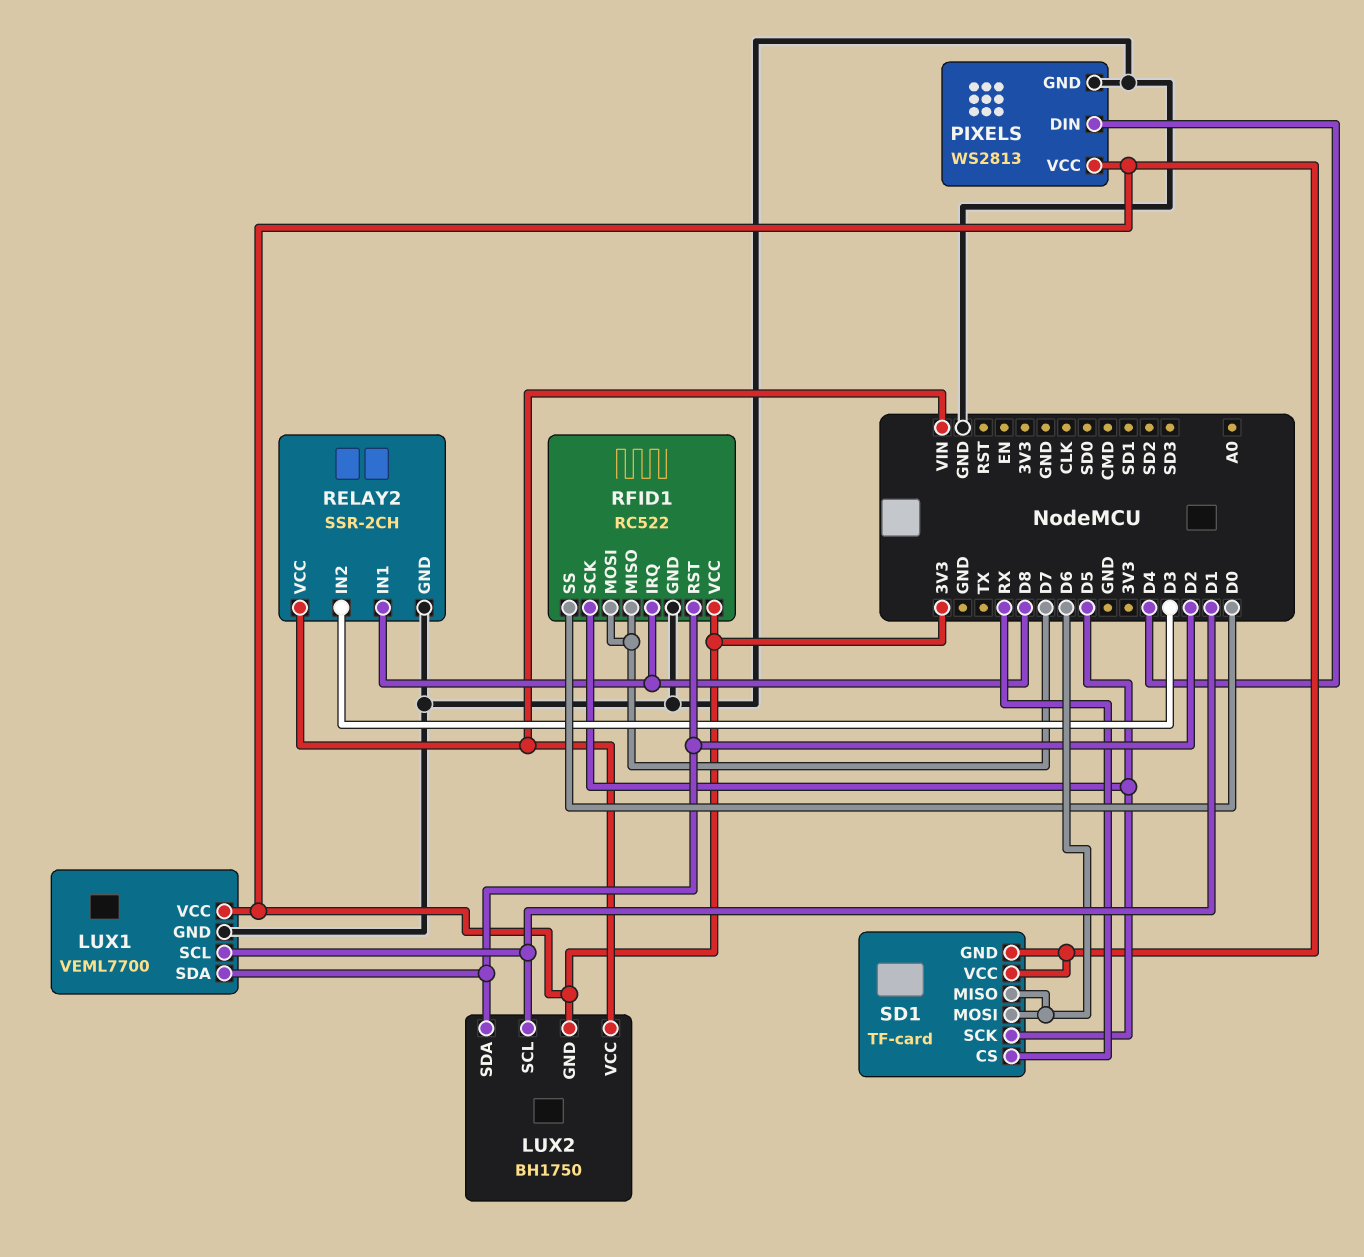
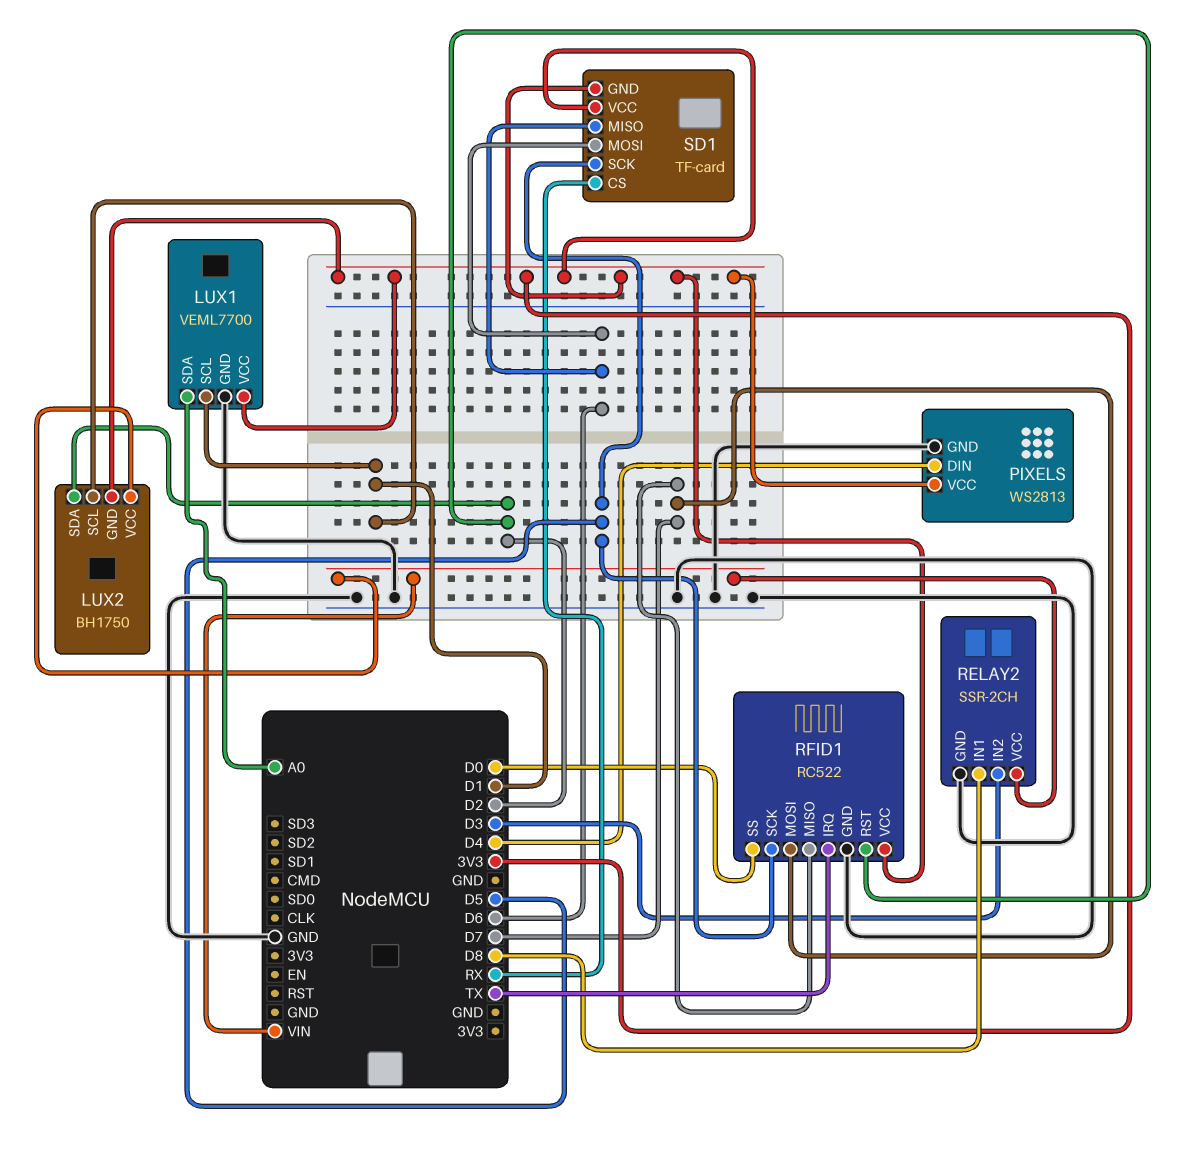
LUX1 pin SDA: D2 -> A0
RFID1 pin IRQ: D8 -> TX

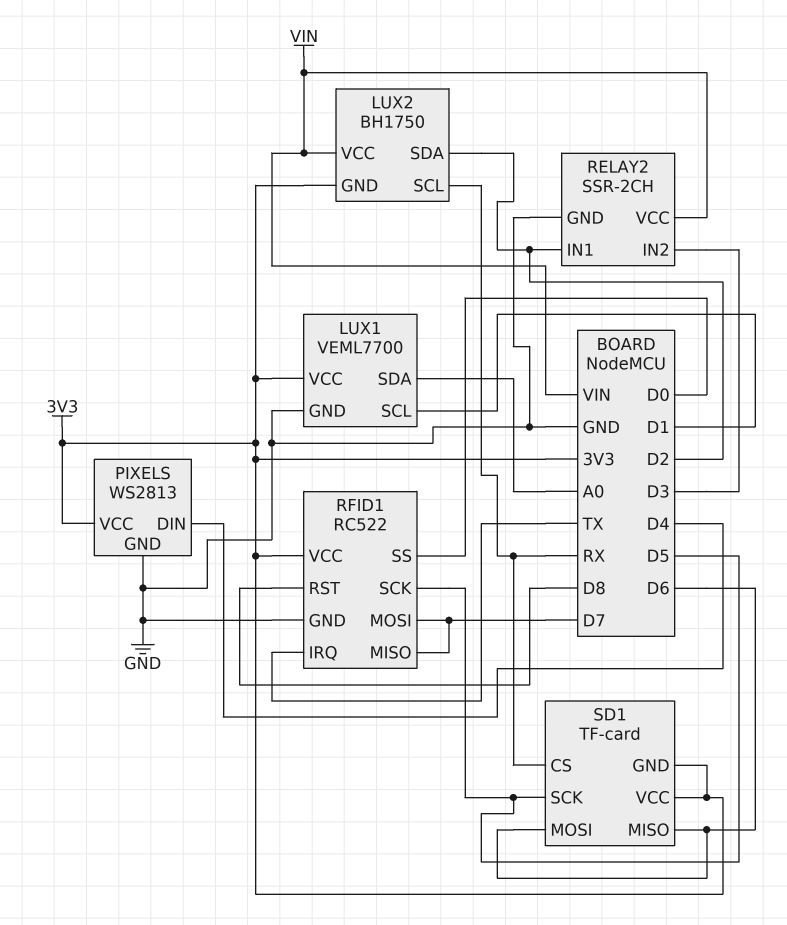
LUX2 pin SCL: D1 -> RX
RELAY2 pin IN1: D8 -> D2
RFID1 pin RST: D2 -> D8

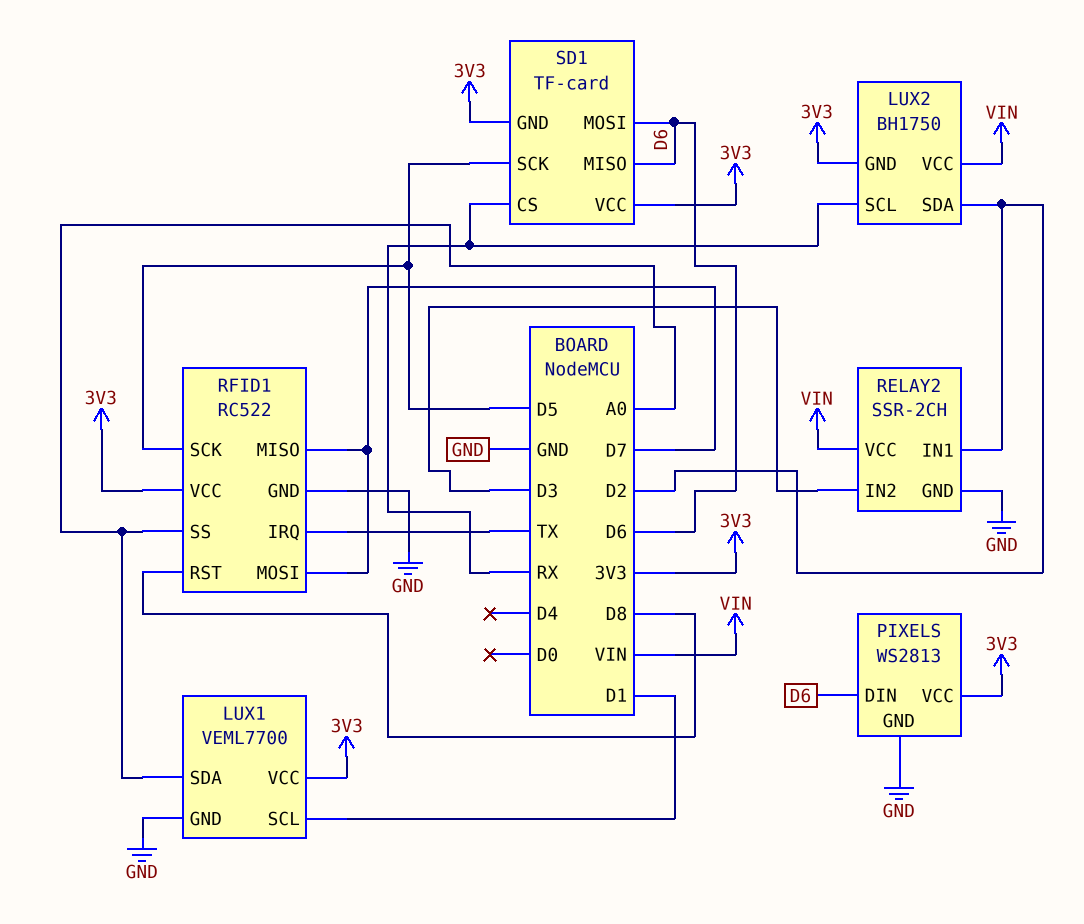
PIXELS pin DIN: D4 -> D6
RFID1 pin SS: D0 -> A0

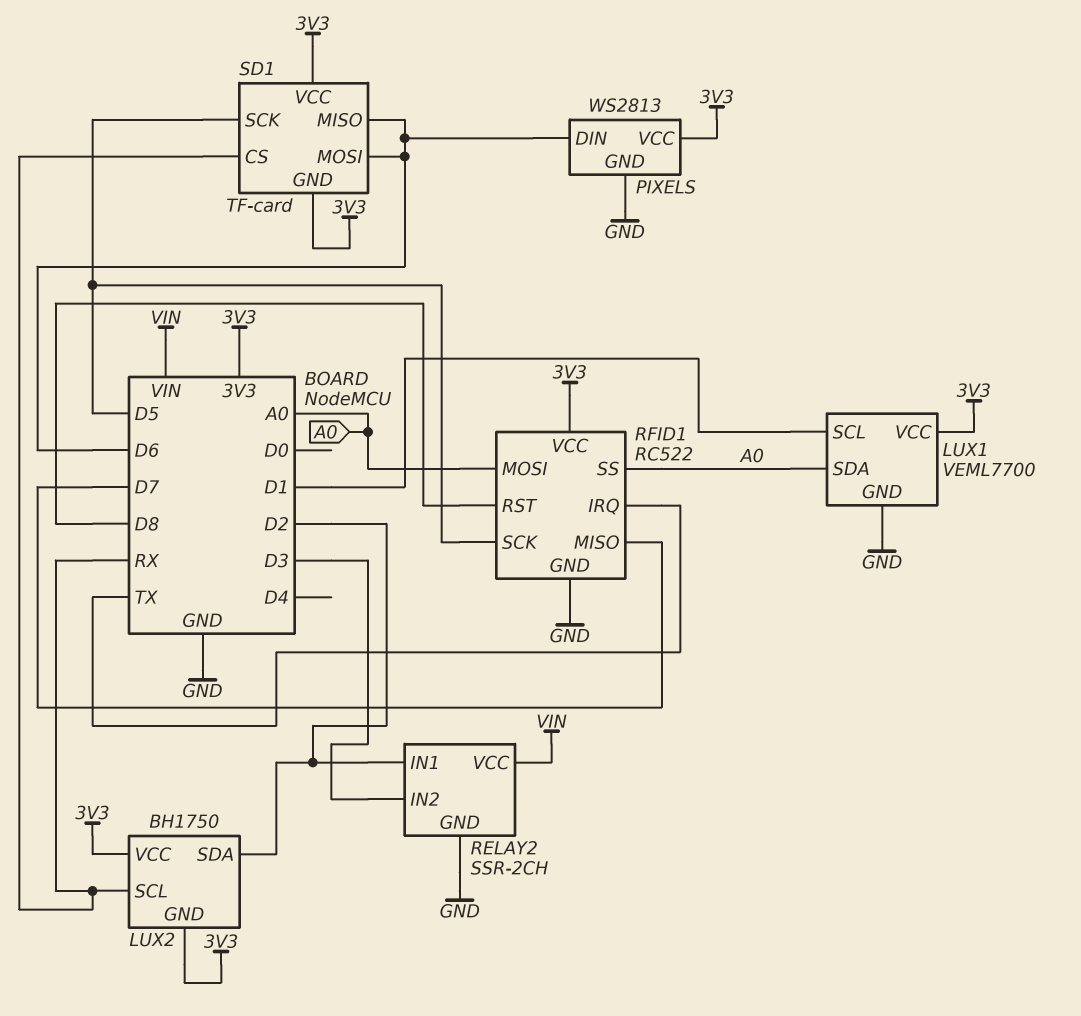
LUX2 pin VCC: VIN -> 3V3
RFID1 pin MOSI: D7 -> A0

